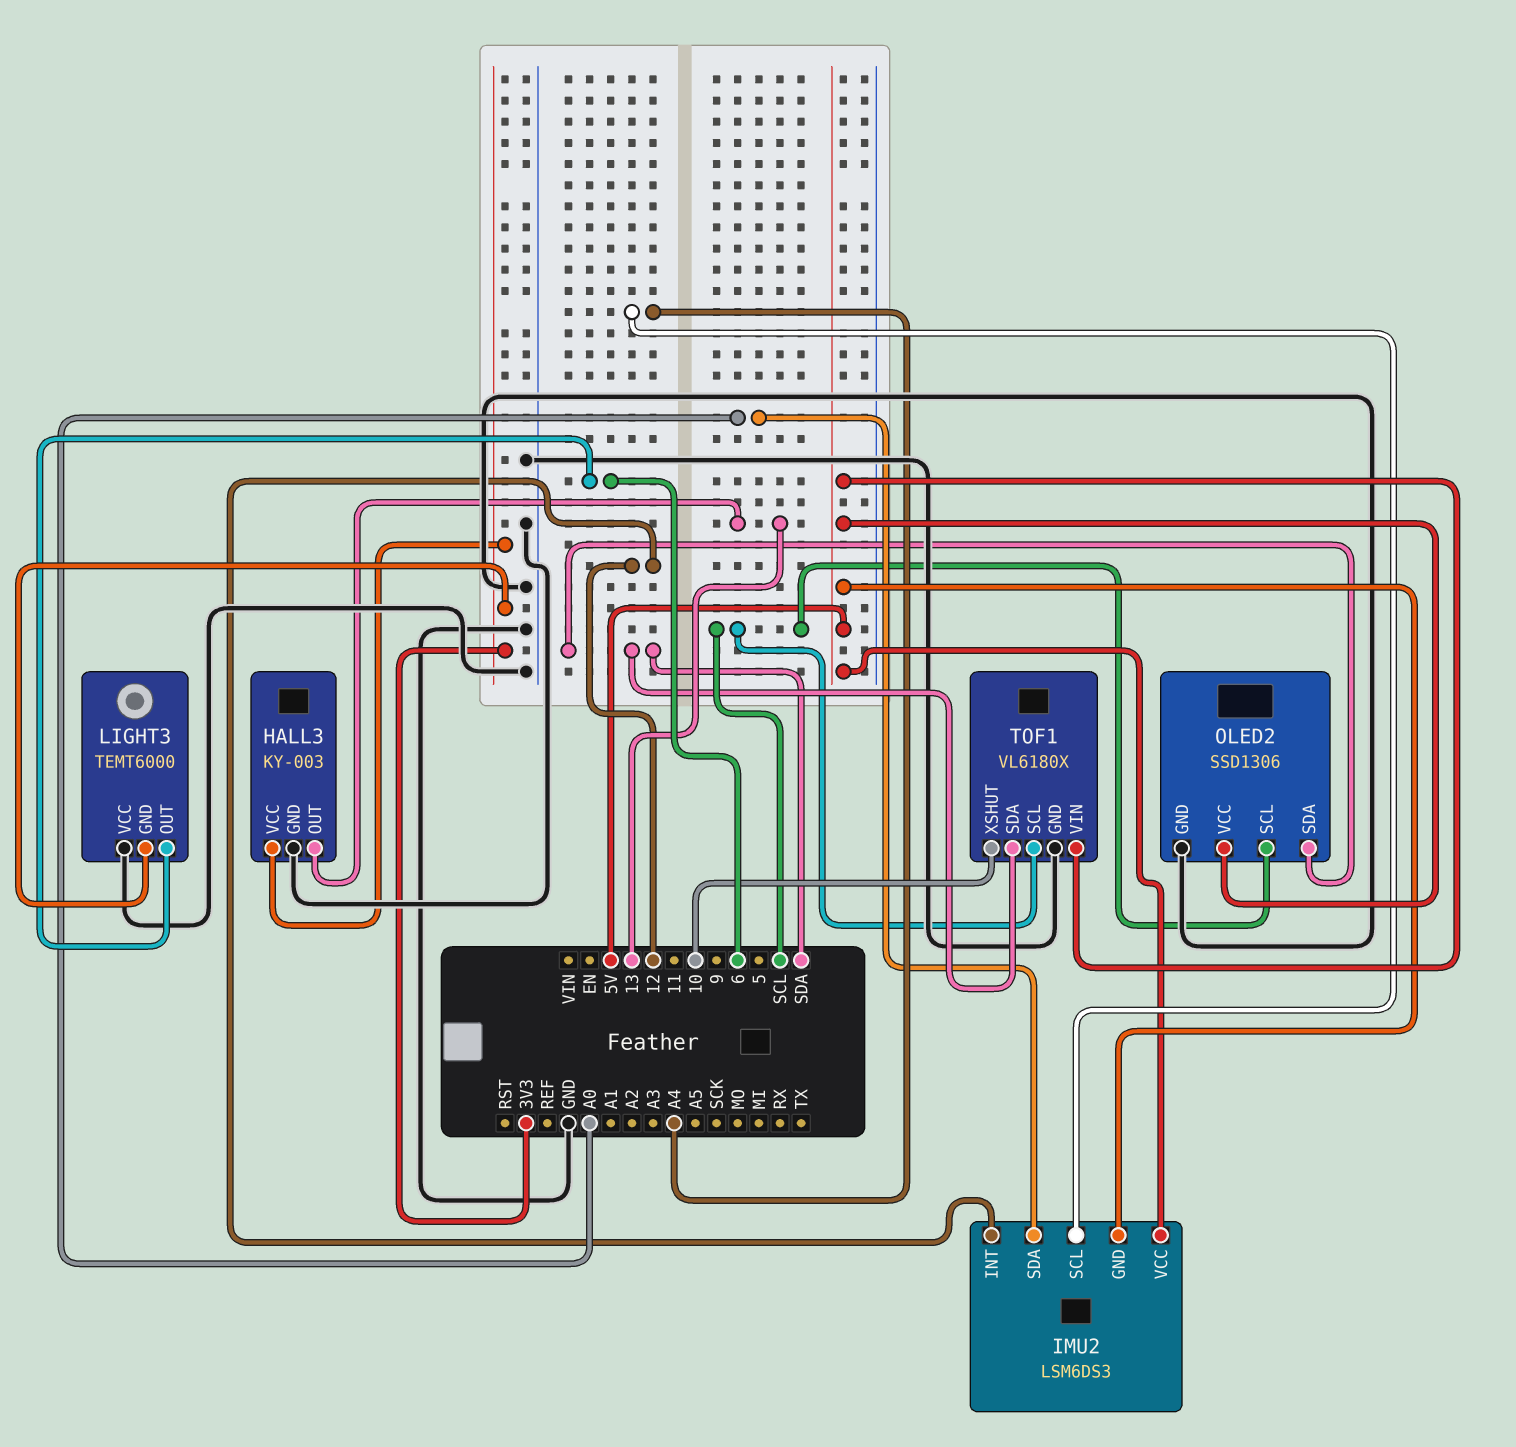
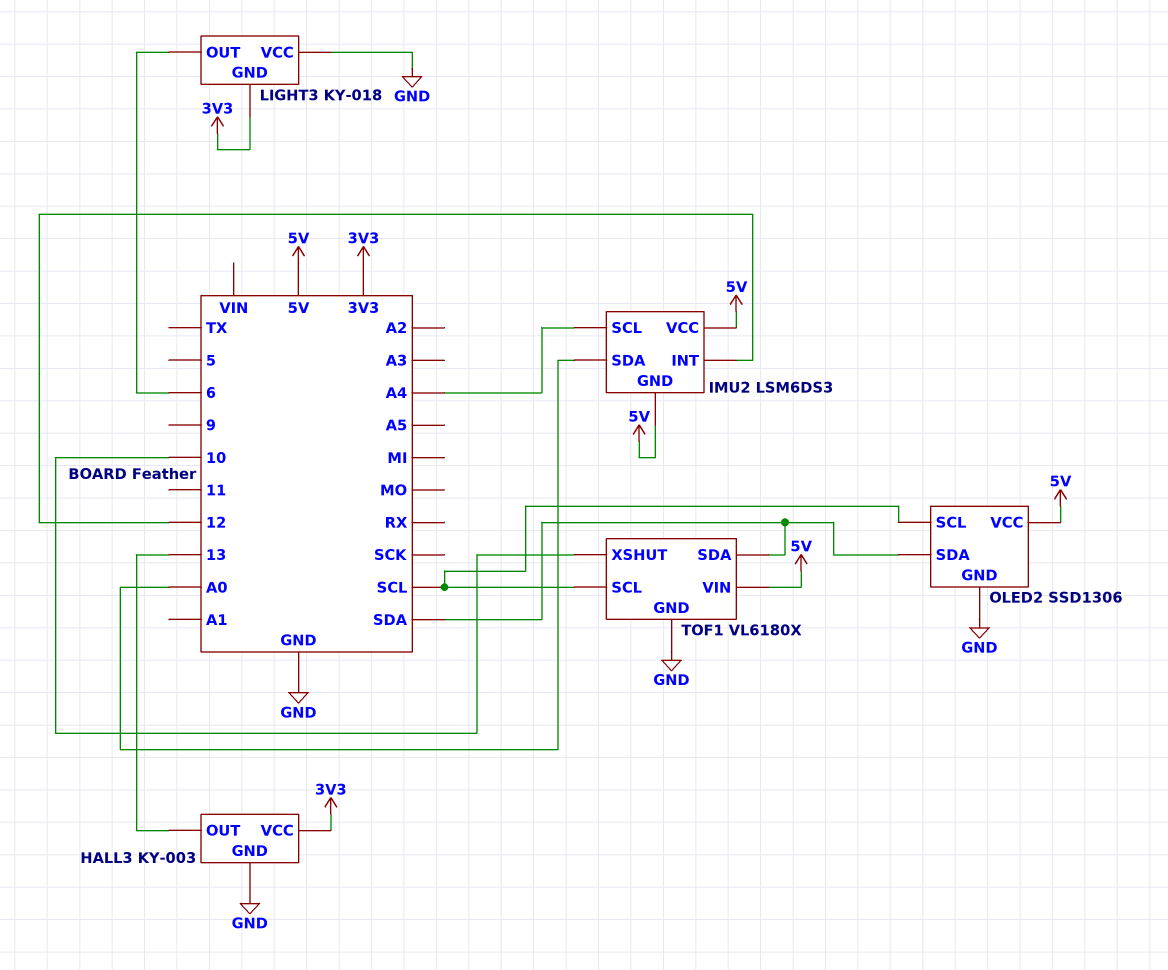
LIGHT3: TEMT6000 -> KY-018

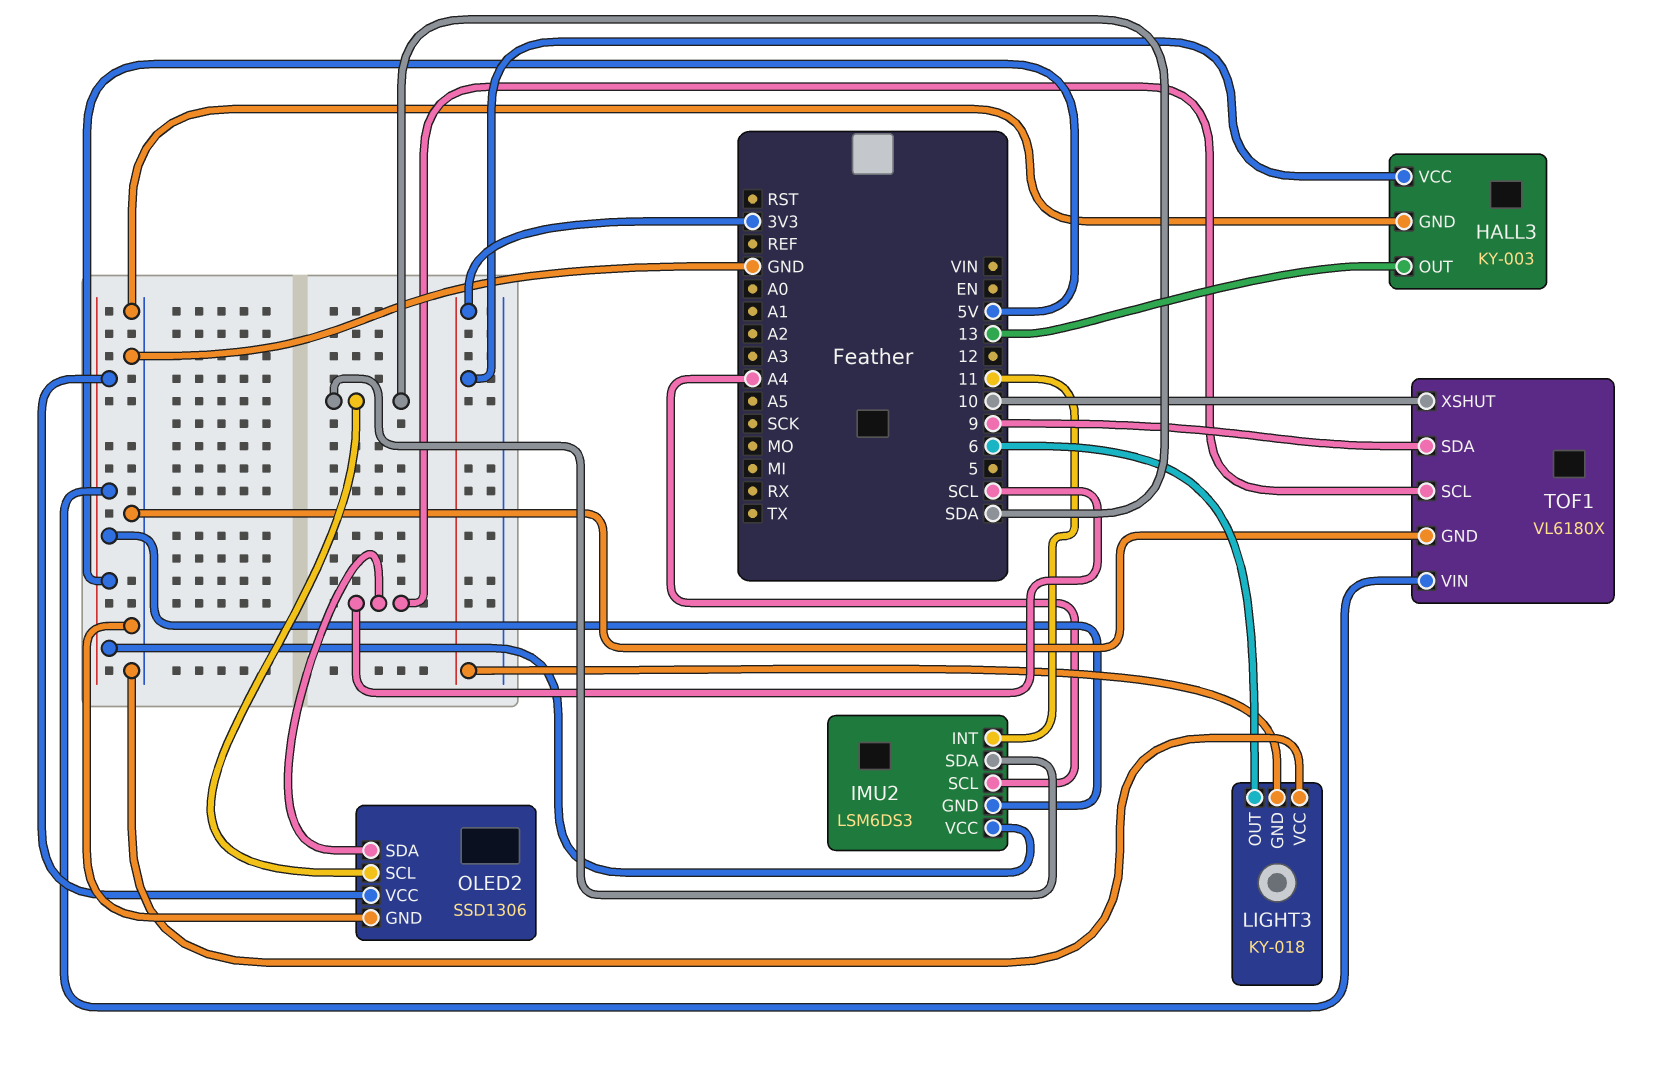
IMU2 pin INT: 12 -> 11
IMU2 pin SDA: A0 -> SDA
OLED2 pin SCL: SCL -> SDA
OLED2 pin SDA: SDA -> SCL
TOF1 pin SDA: SDA -> 9

